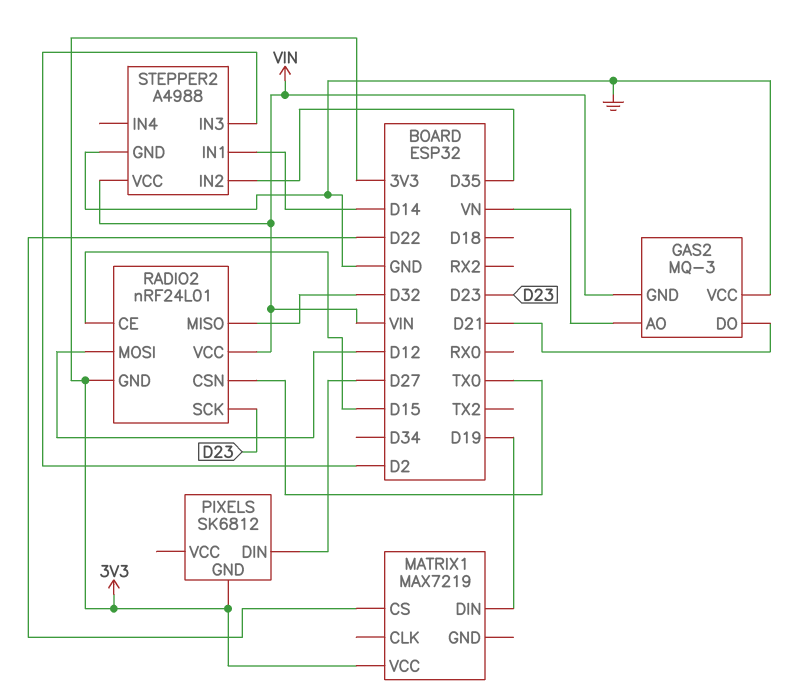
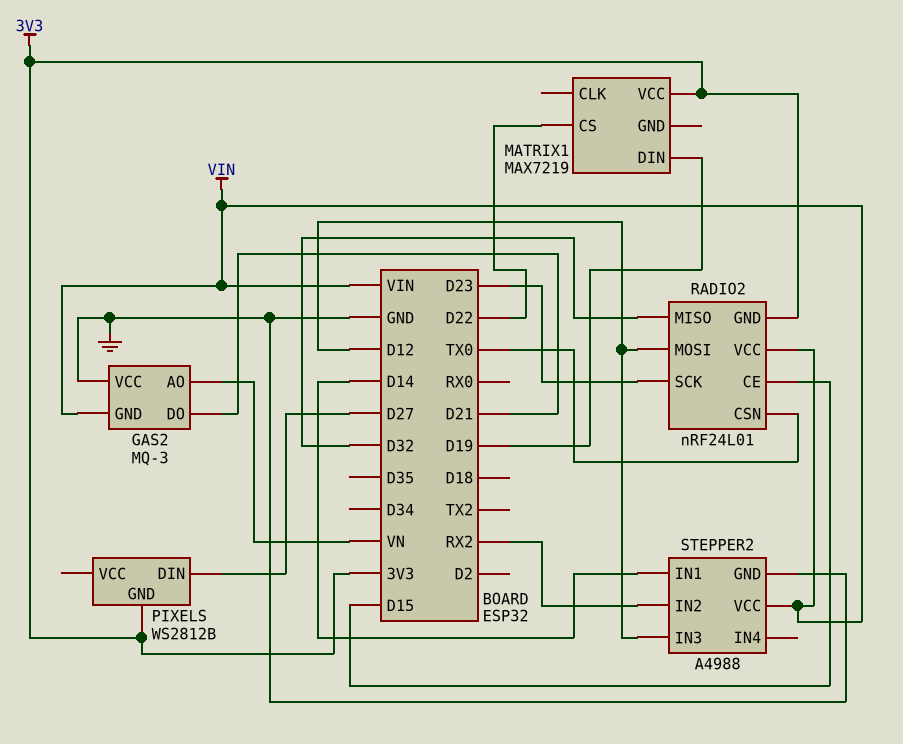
PIXELS: SK6812 -> WS2812B
STEPPER2 pin IN2: D35 -> RX2
STEPPER2 pin IN3: D2 -> D12

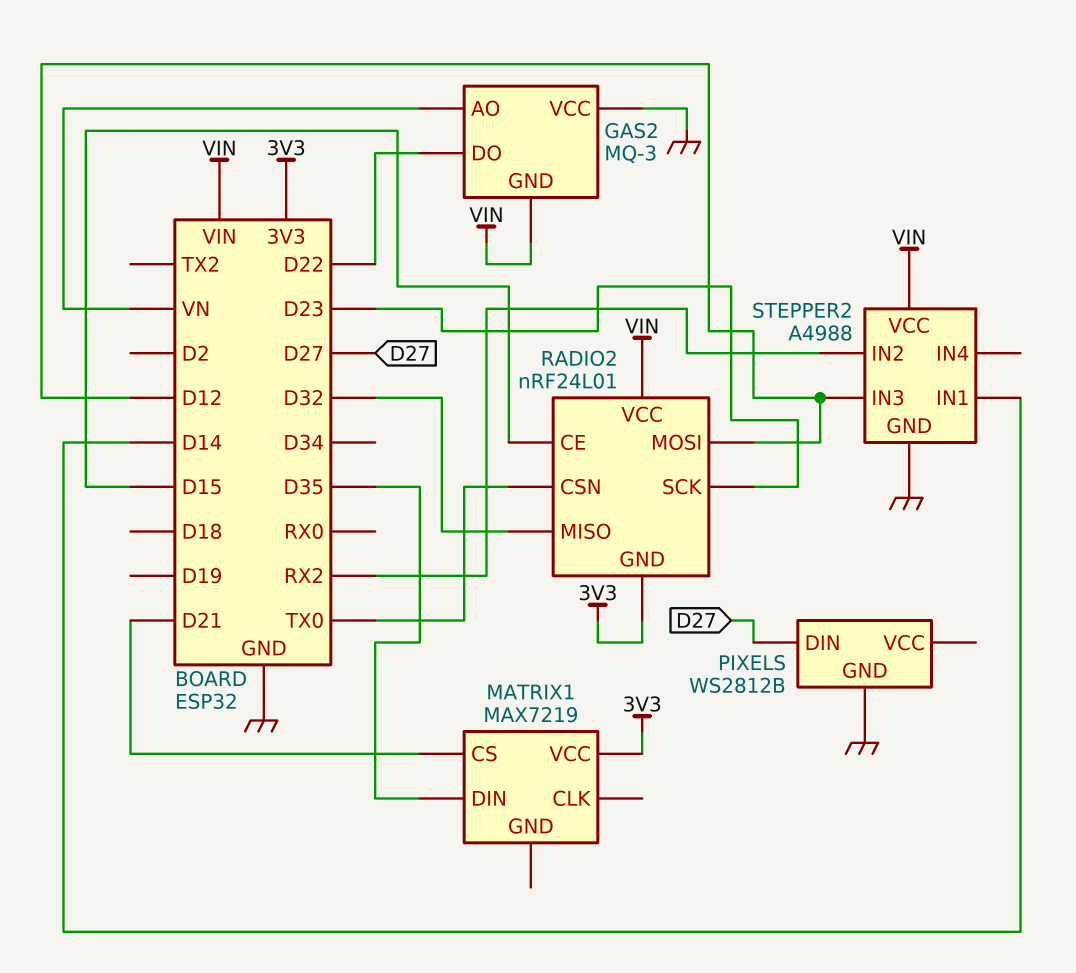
GAS2 pin DO: D21 -> D22
MATRIX1 pin CS: D22 -> D21
MATRIX1 pin DIN: D19 -> D35
PIXELS pin GND: 3V3 -> GND

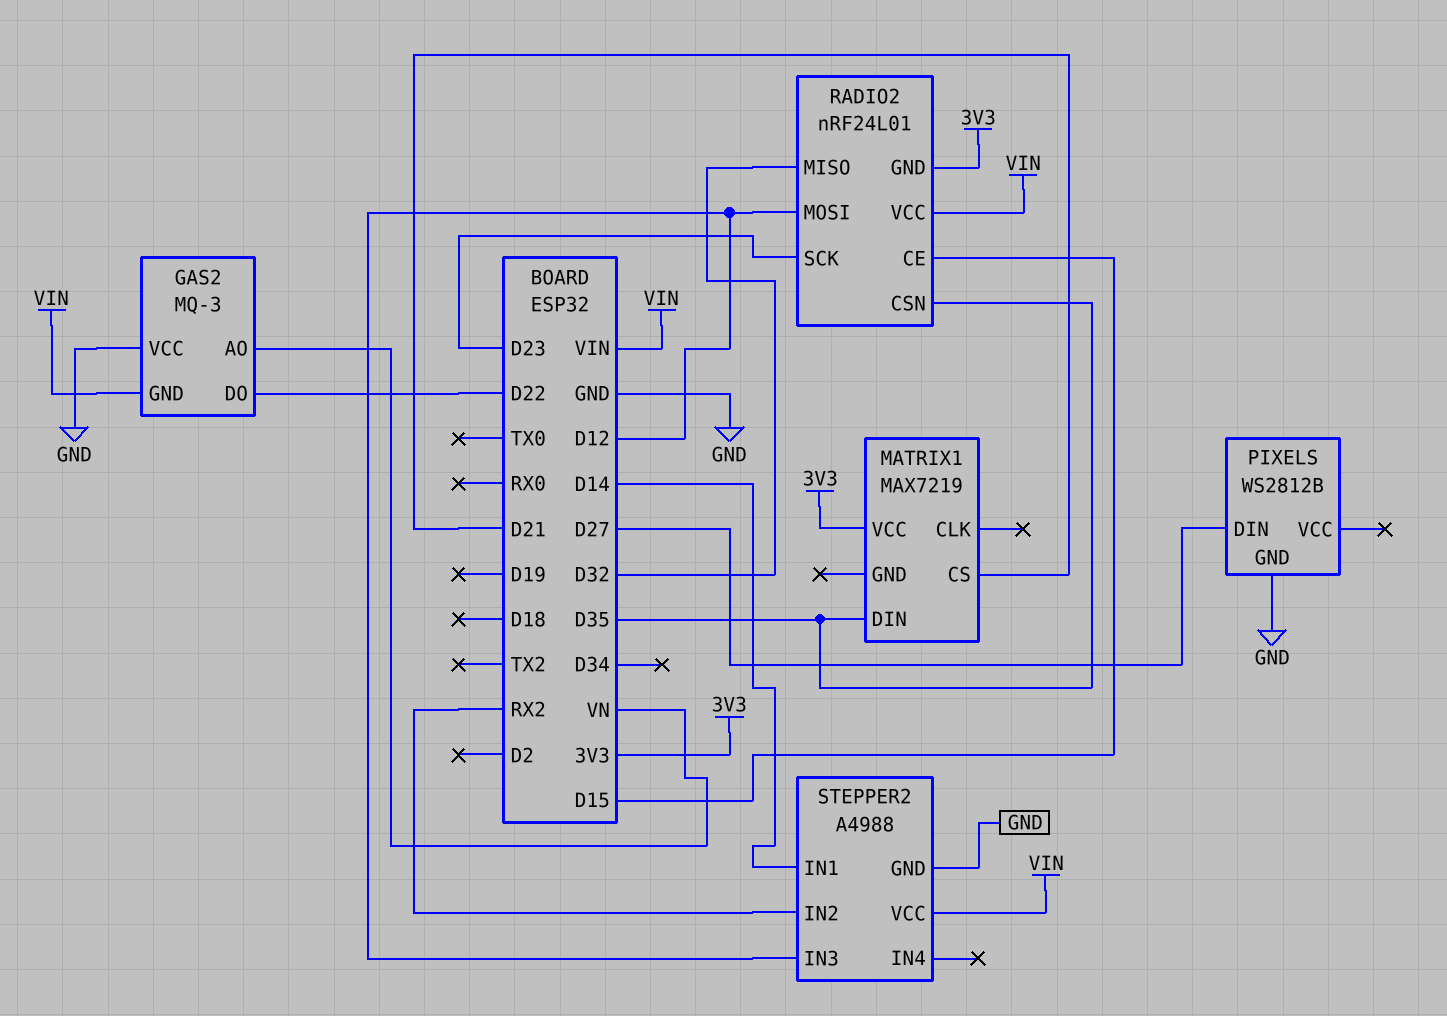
RADIO2 pin CSN: TX0 -> D35

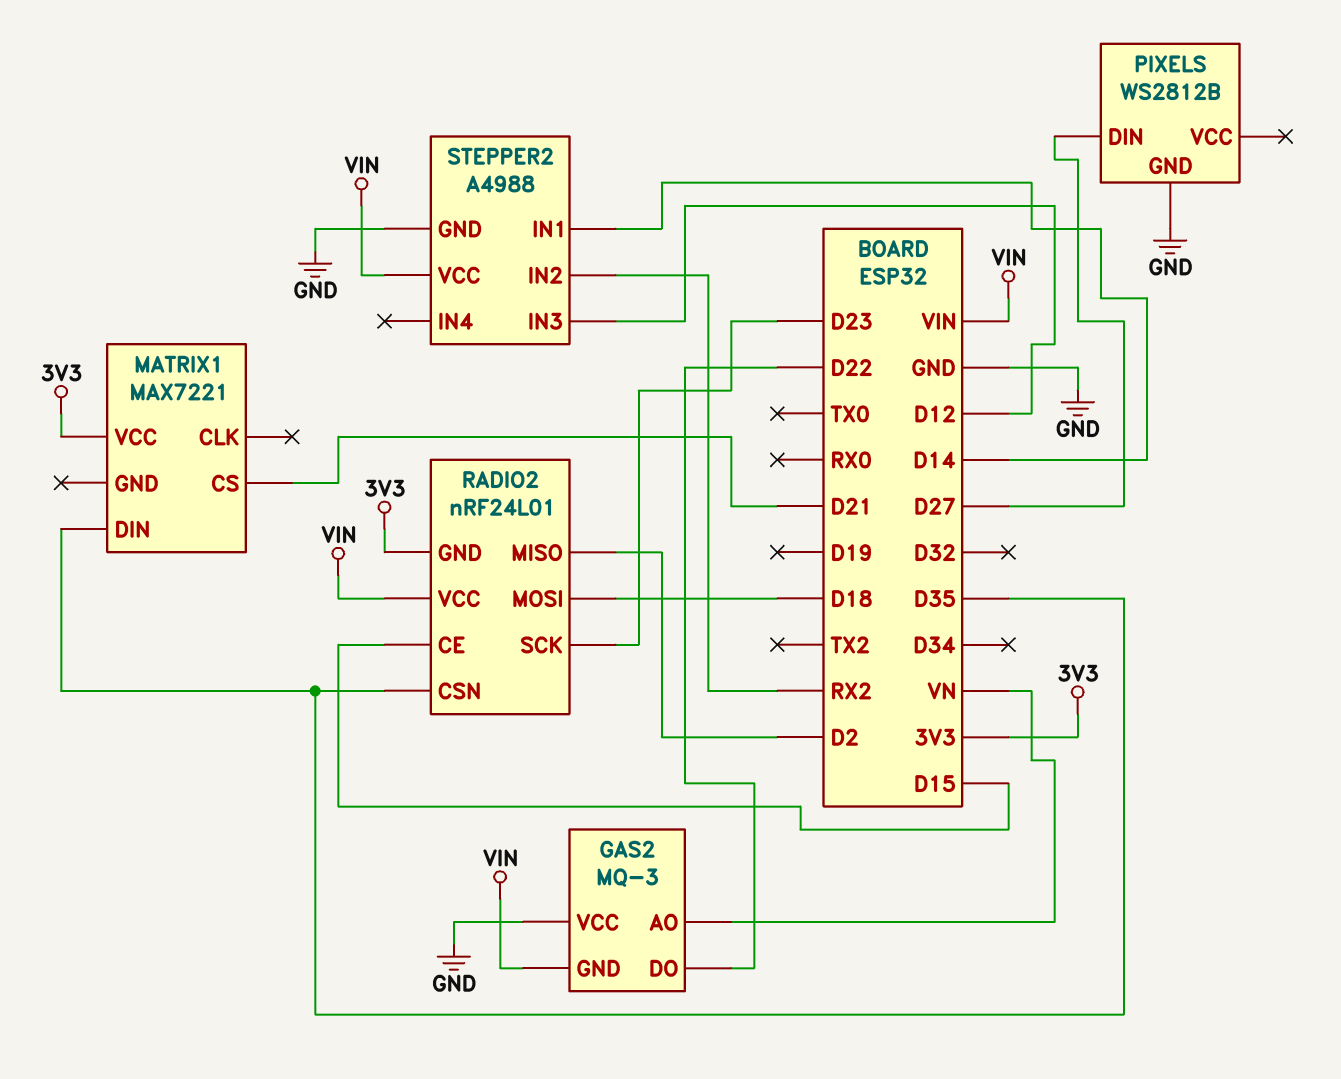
MATRIX1: MAX7219 -> MAX7221
RADIO2 pin MISO: D32 -> D2
RADIO2 pin MOSI: D12 -> D18

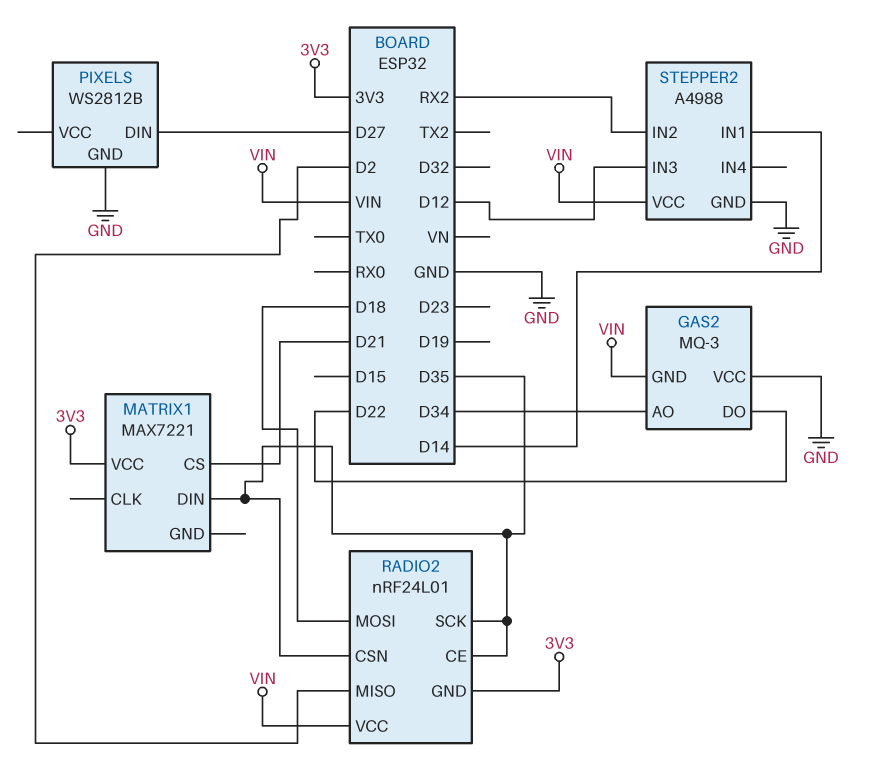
GAS2 pin AO: VN -> D34
RADIO2 pin CE: D15 -> D35
RADIO2 pin SCK: D23 -> D35

